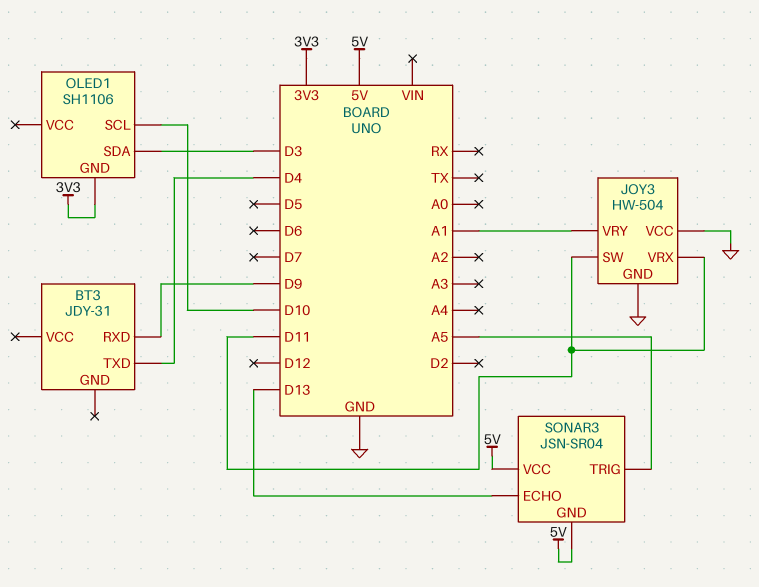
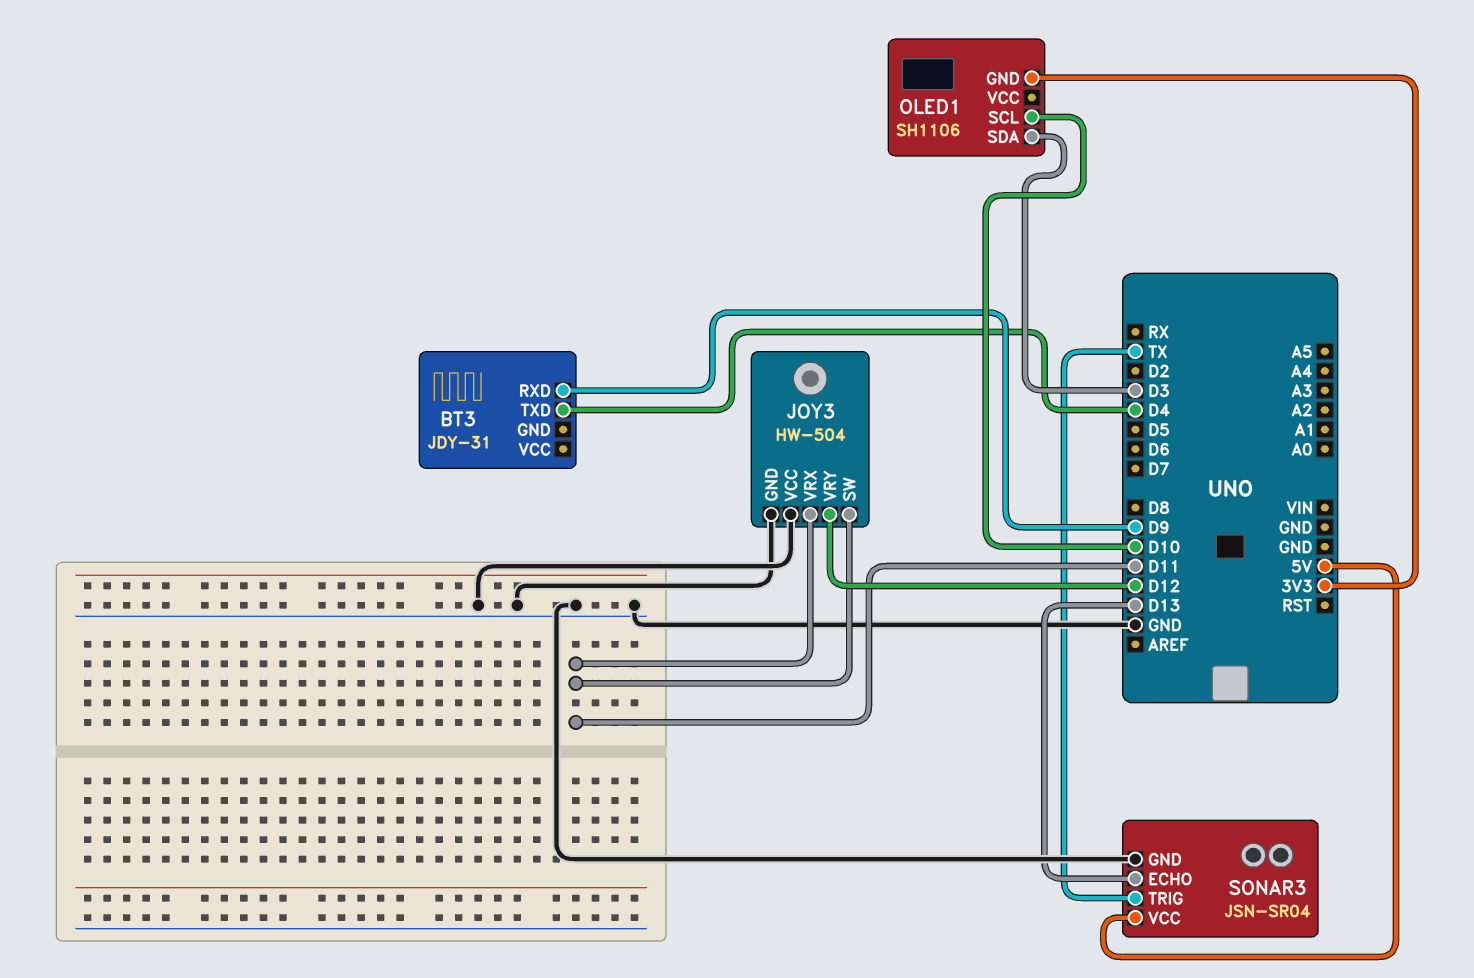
JOY3 pin VRY: A1 -> D12
SONAR3 pin GND: 5V -> GND
SONAR3 pin TRIG: A5 -> TX

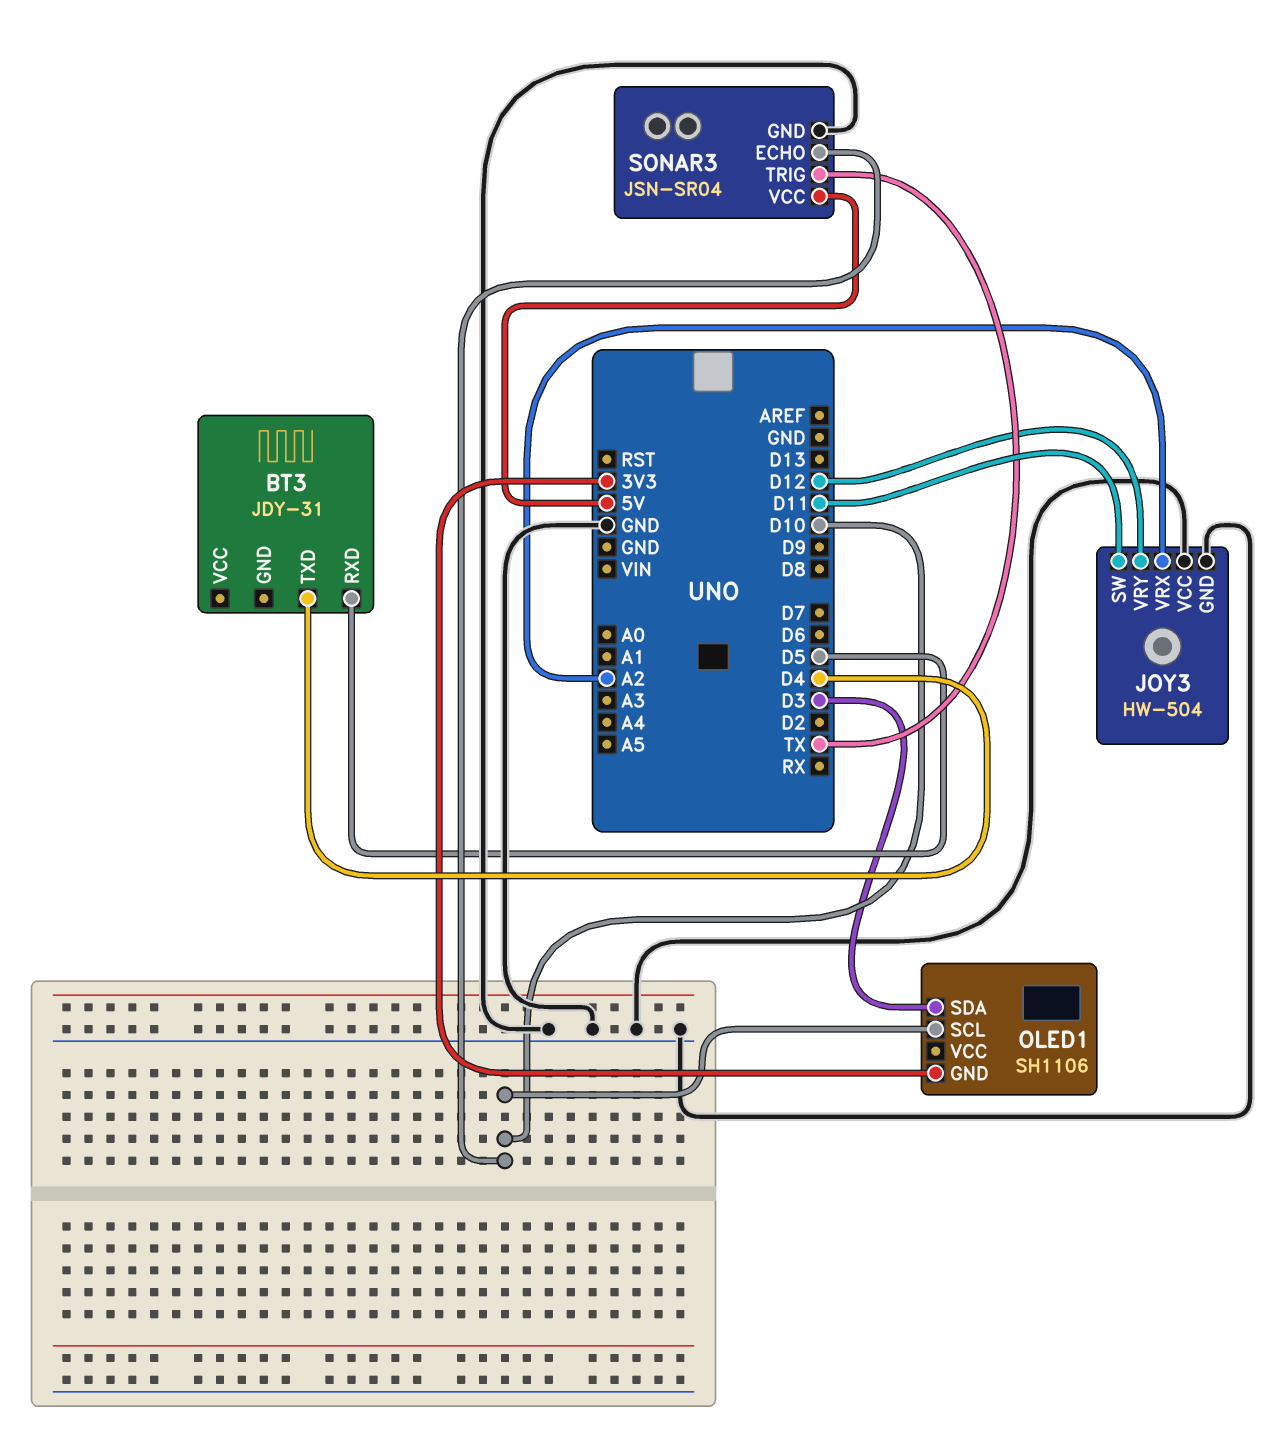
BT3 pin RXD: D9 -> D5
JOY3 pin VRX: D11 -> A2
SONAR3 pin ECHO: D13 -> D10

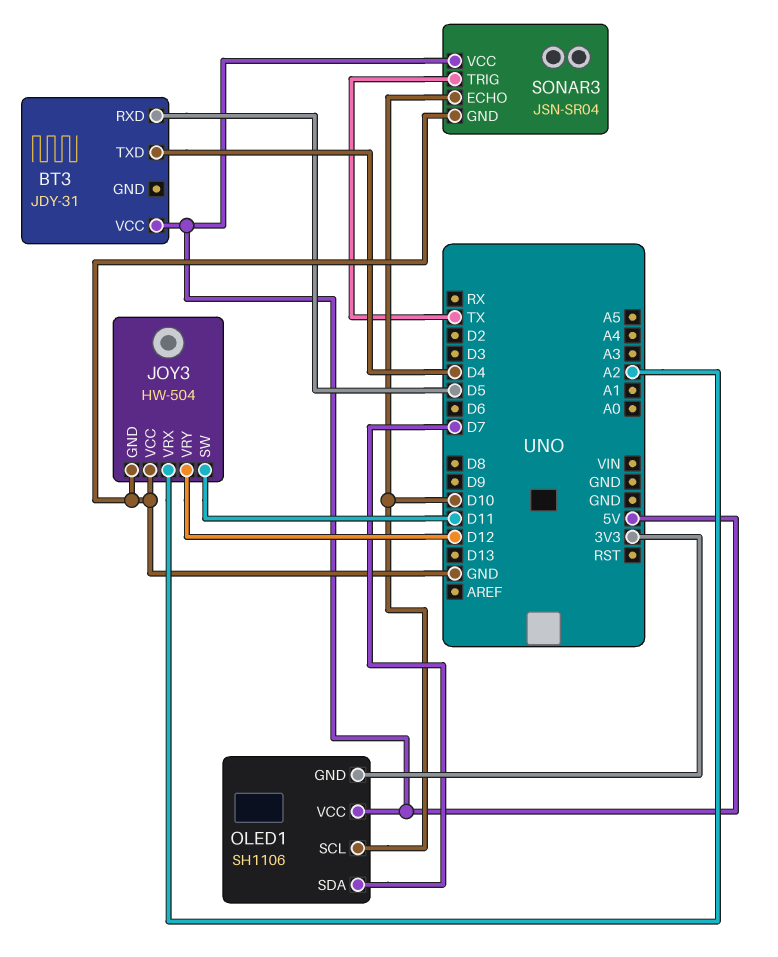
BT3 pin VCC: none -> 5V
OLED1 pin SDA: D3 -> D7
OLED1 pin VCC: none -> 5V

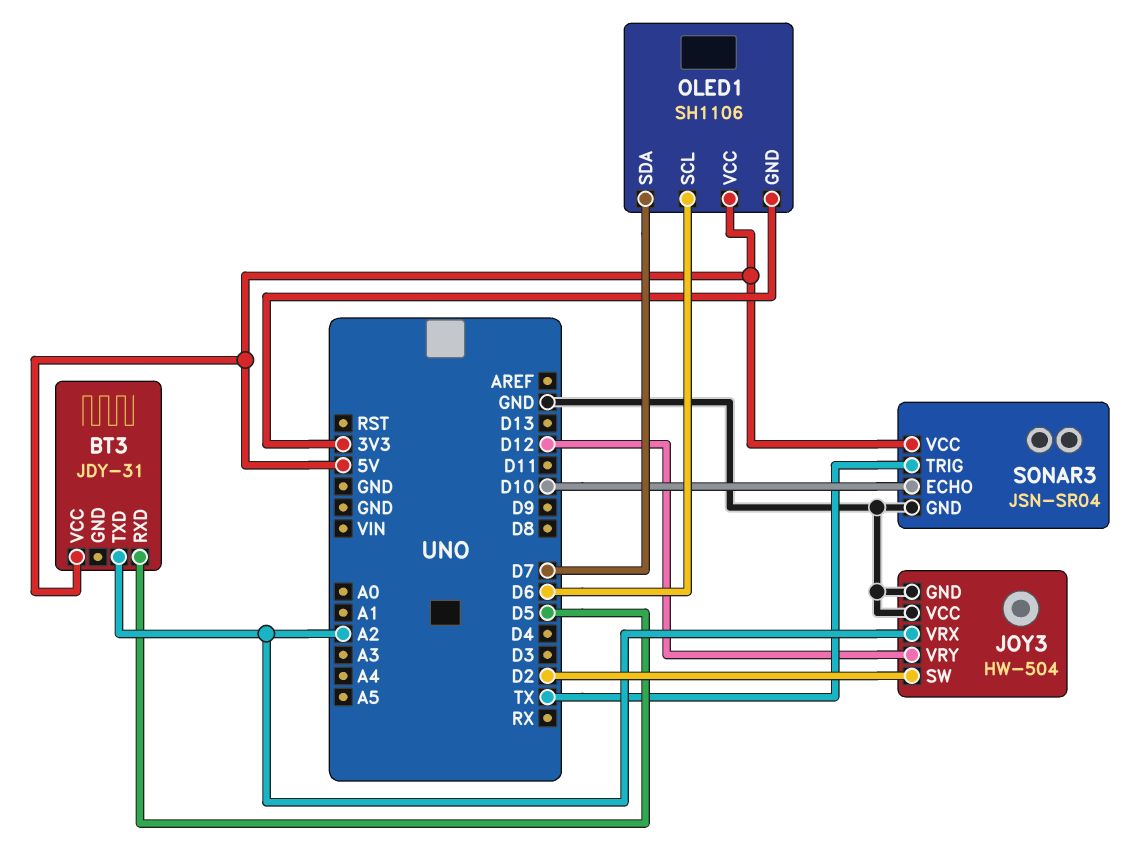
BT3 pin TXD: D4 -> A2
JOY3 pin SW: D11 -> D2
OLED1 pin SCL: D10 -> D6

